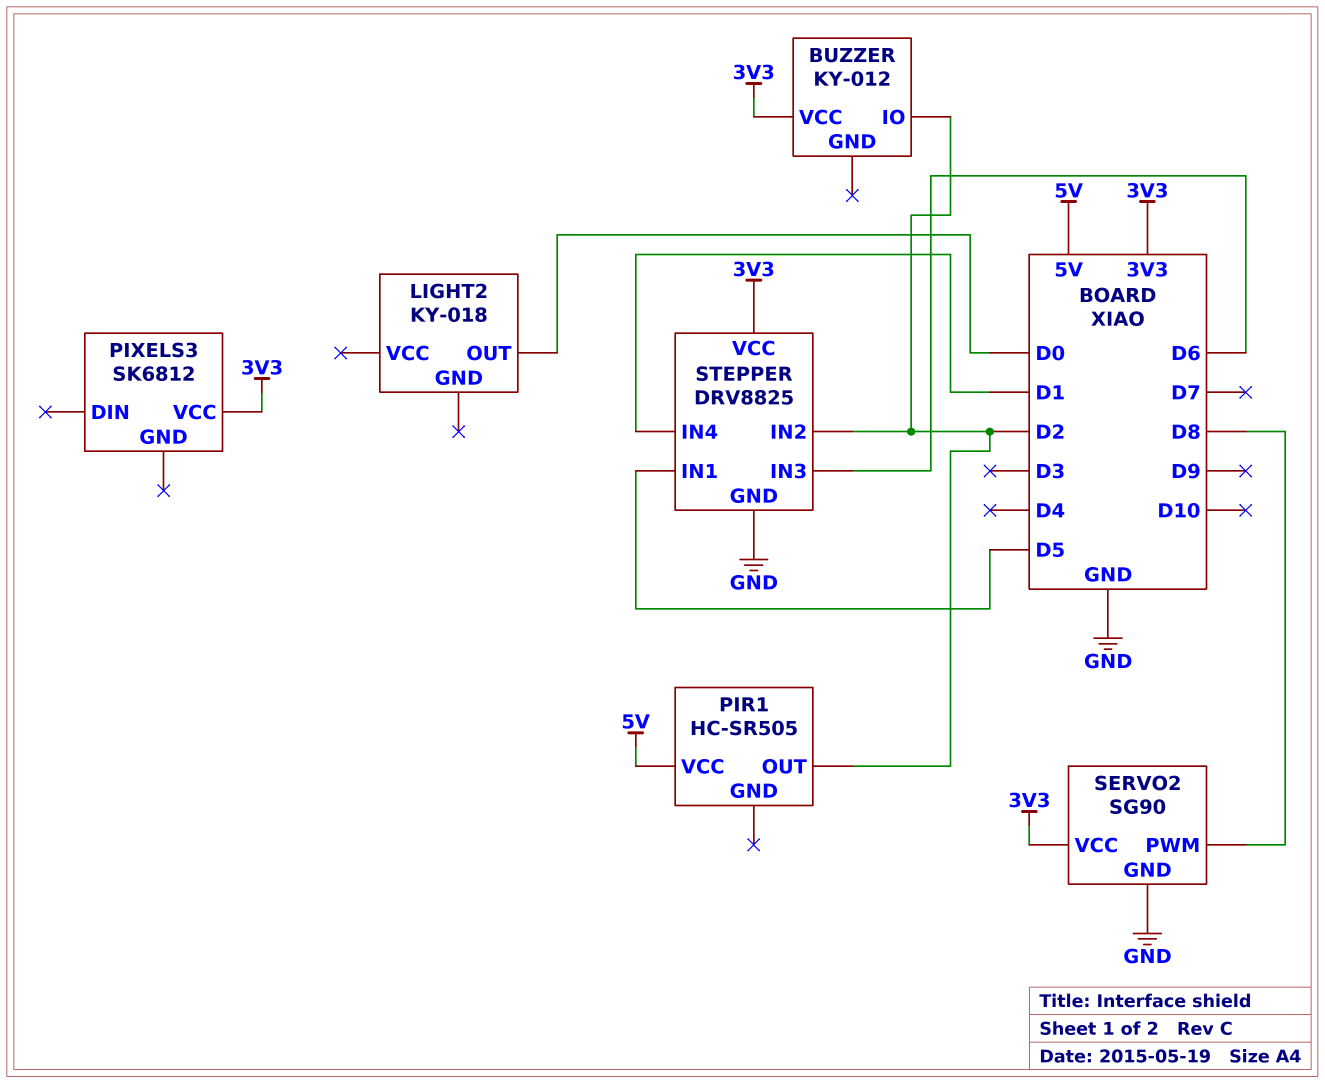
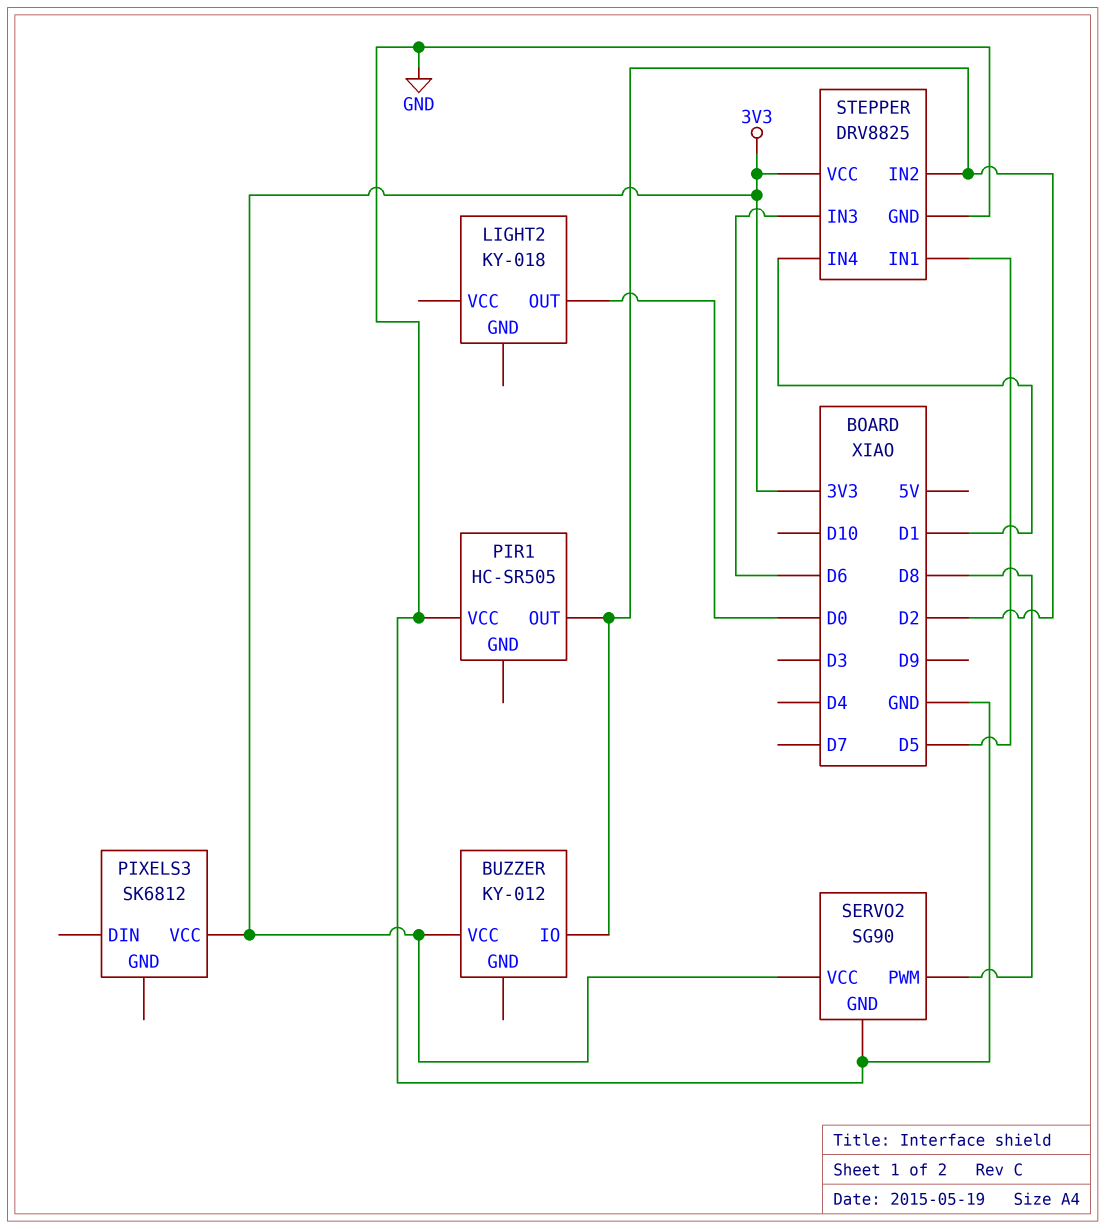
PIR1 pin VCC: 5V -> GND

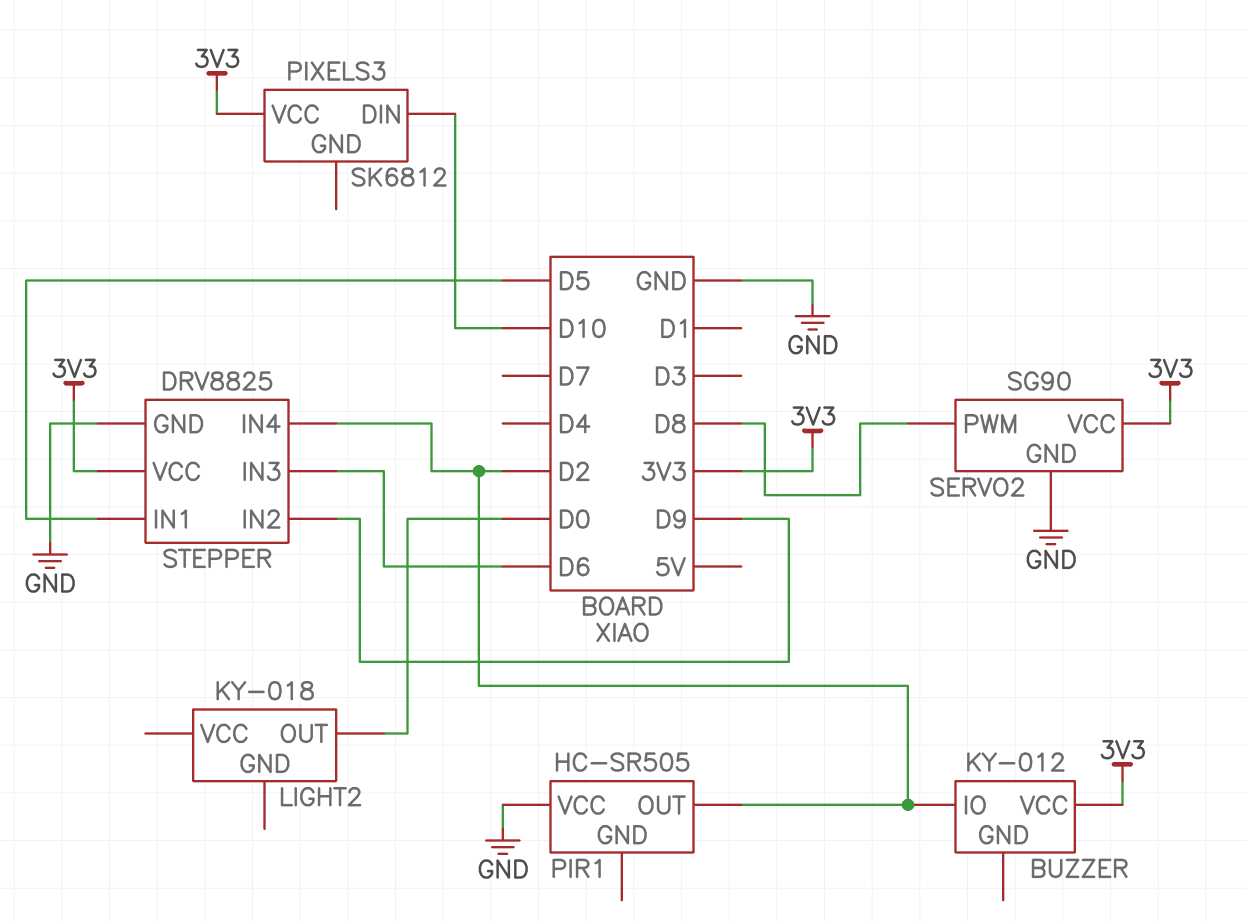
PIXELS3 pin DIN: none -> D10
STEPPER pin IN2: D2 -> D9
STEPPER pin IN4: D1 -> D2

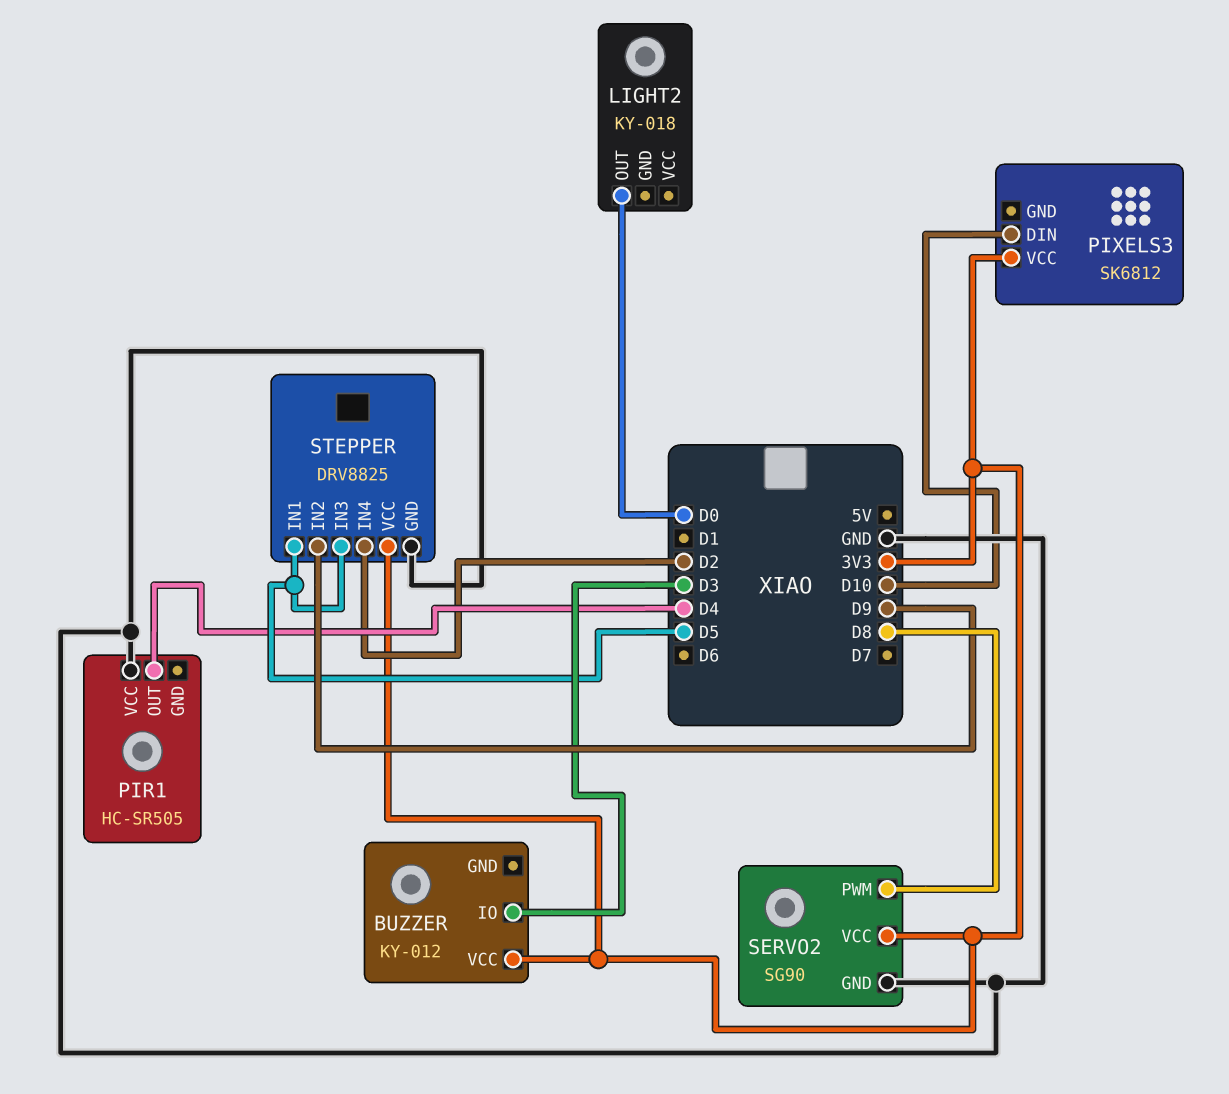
BUZZER pin IO: D2 -> D3
PIR1 pin OUT: D2 -> D4
STEPPER pin IN3: D6 -> D5

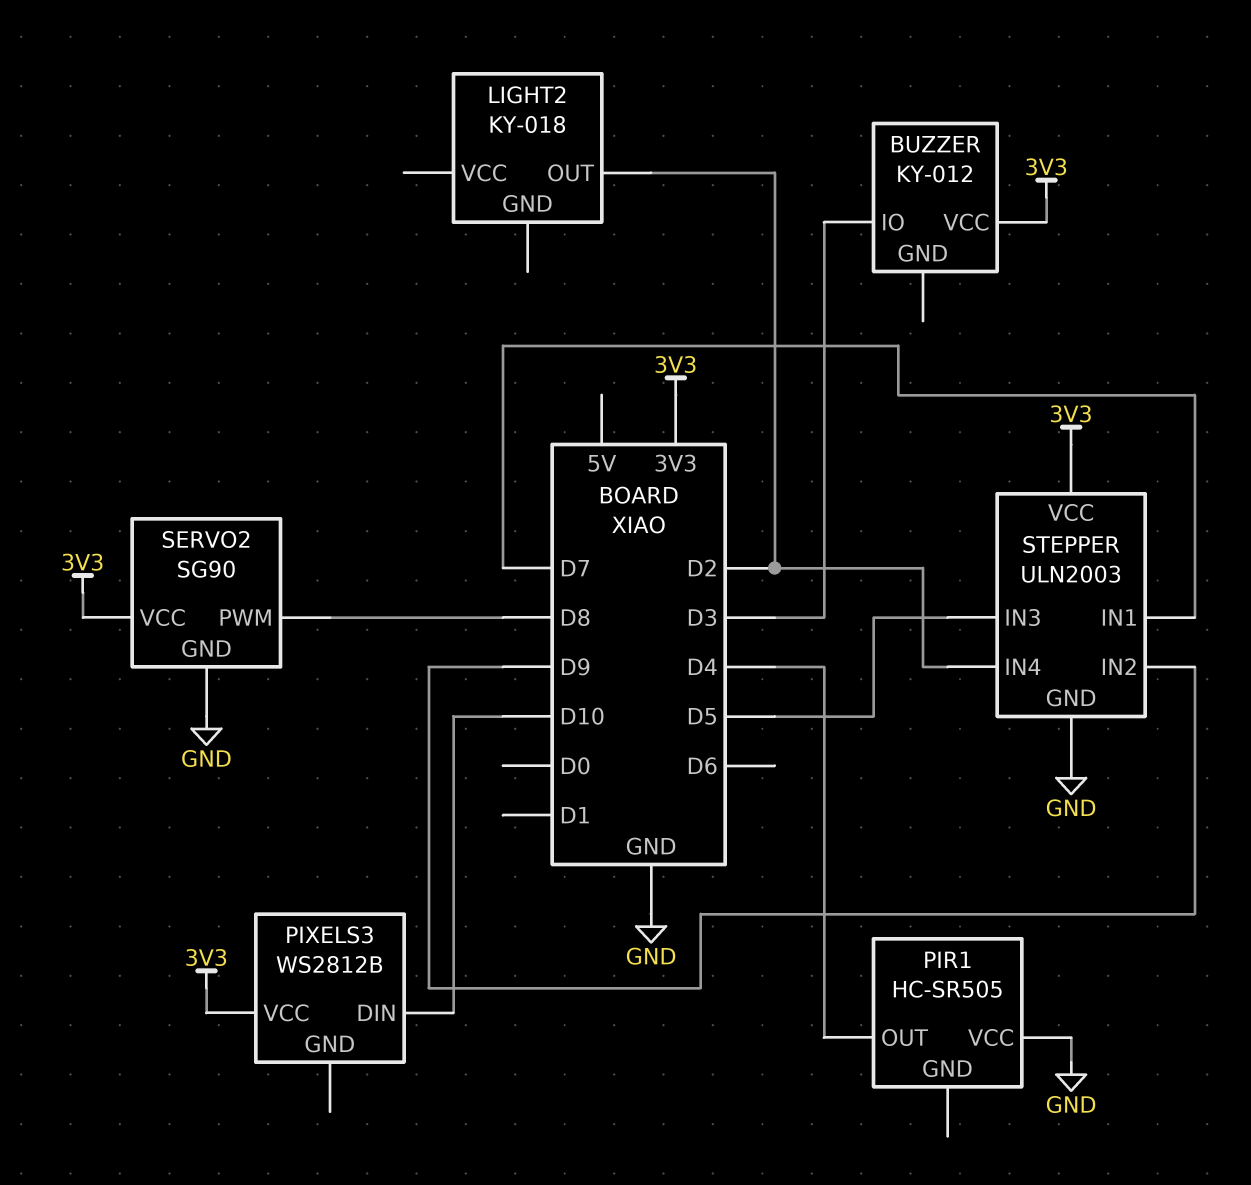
LIGHT2 pin OUT: D0 -> D2
PIXELS3: SK6812 -> WS2812B
STEPPER: DRV8825 -> ULN2003
STEPPER pin IN1: D5 -> D7

